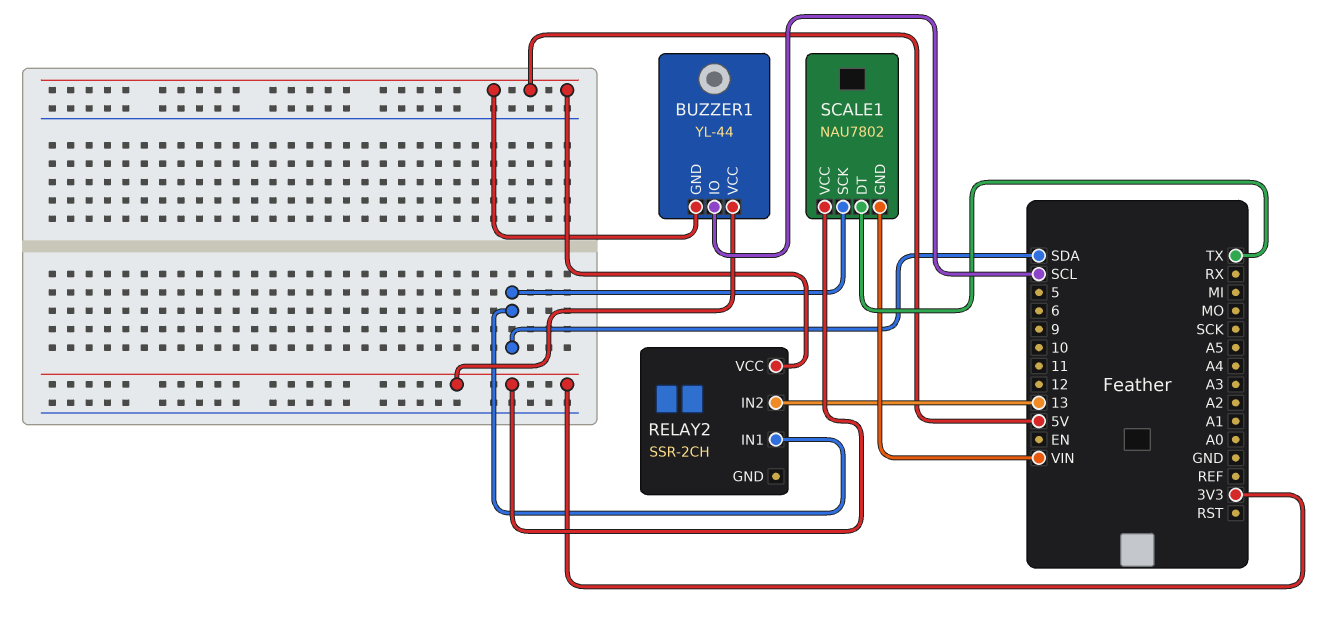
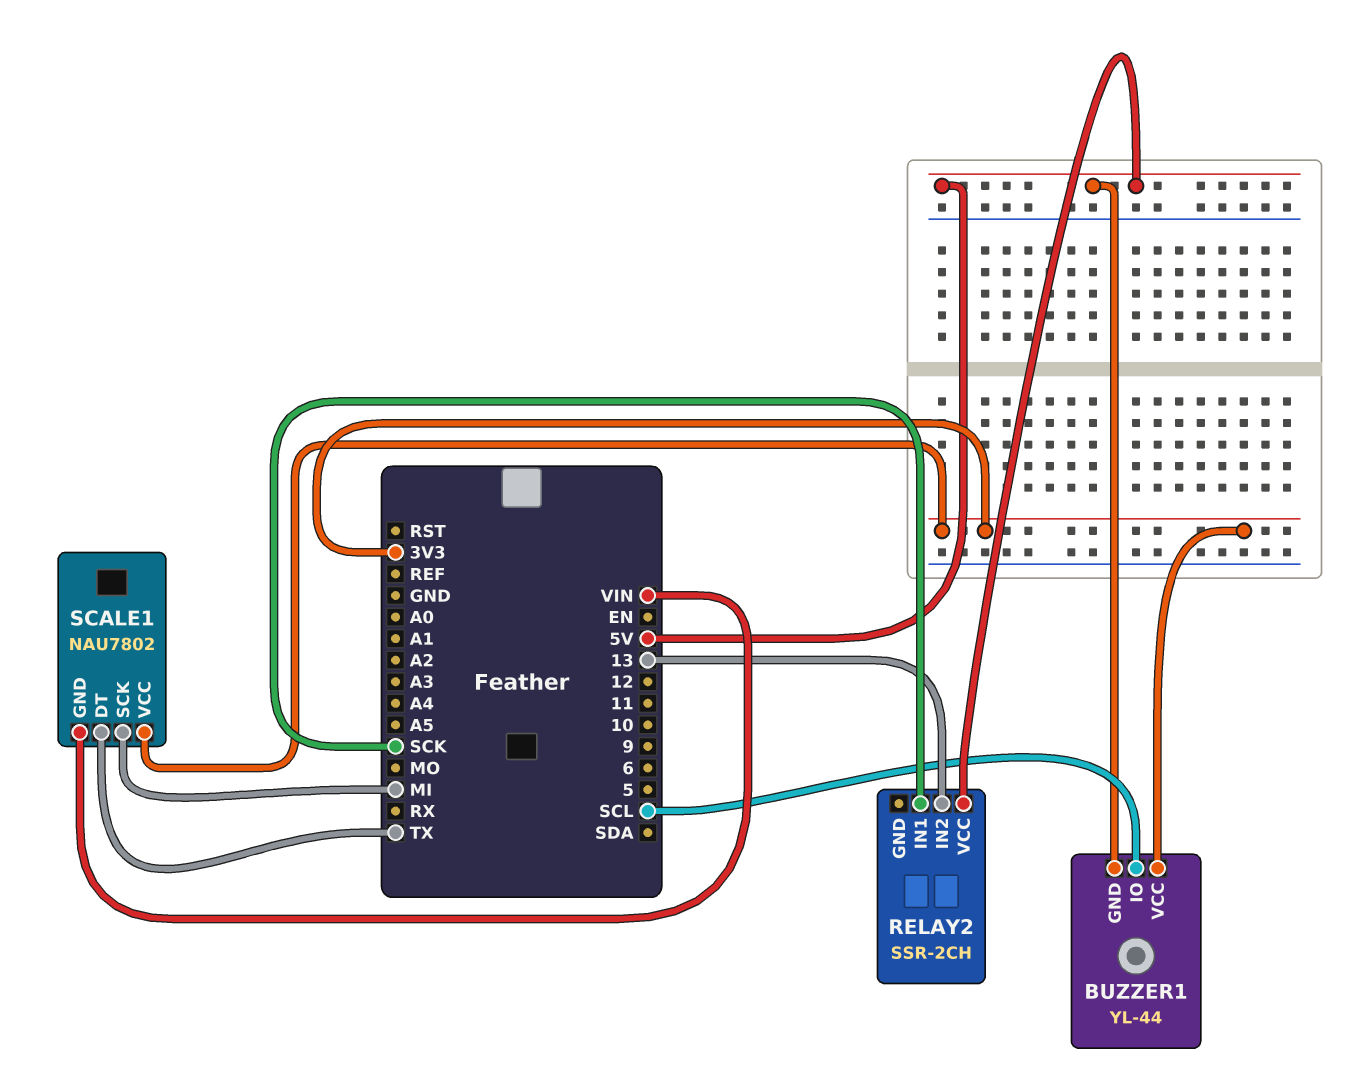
RELAY2 pin IN1: SDA -> SCK
SCALE1 pin SCK: SDA -> MI

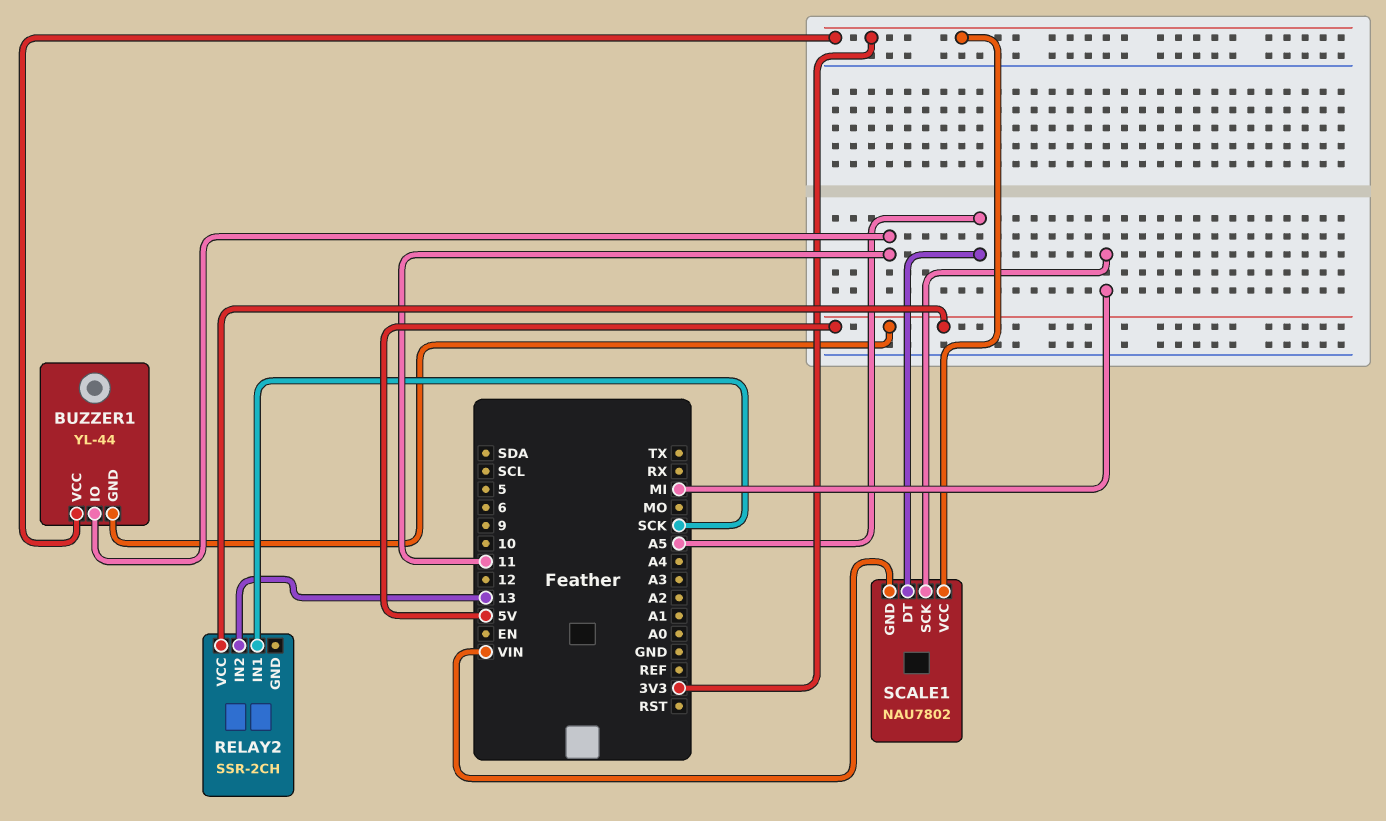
BUZZER1 pin IO: SCL -> 11
SCALE1 pin DT: TX -> A5

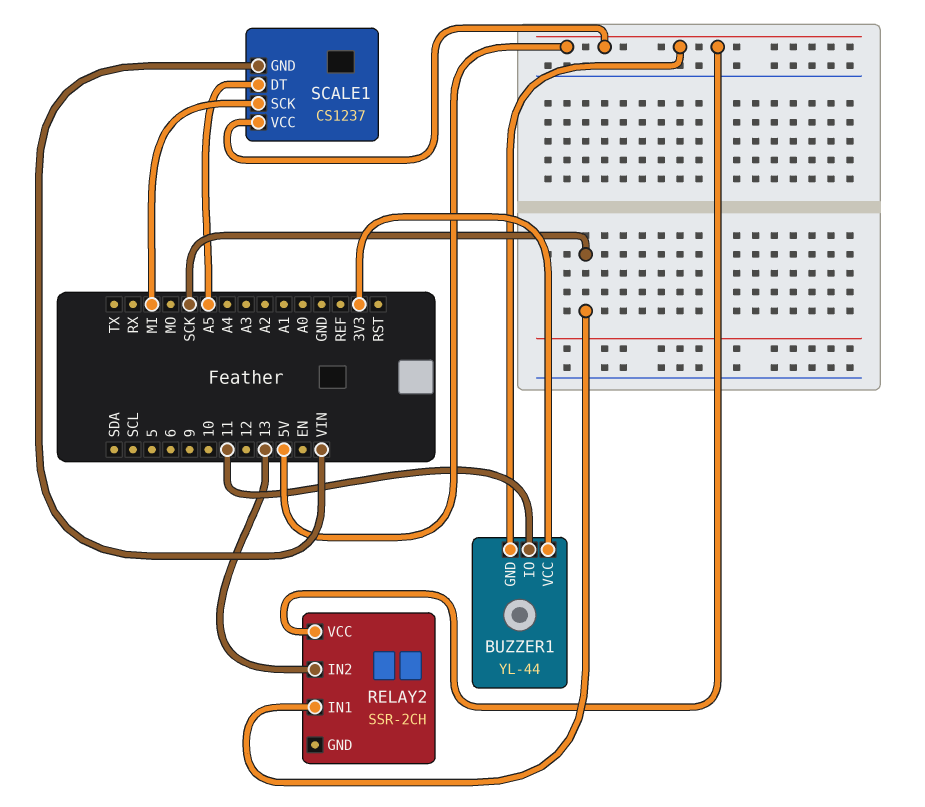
SCALE1: NAU7802 -> CS1237
SCALE1 pin VCC: 3V3 -> 5V

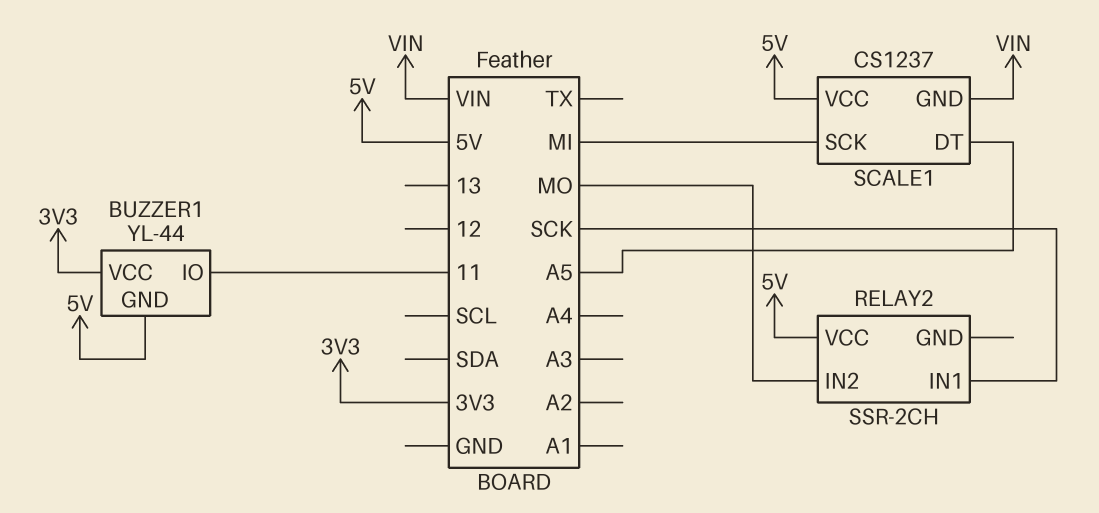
RELAY2 pin IN2: 13 -> MO

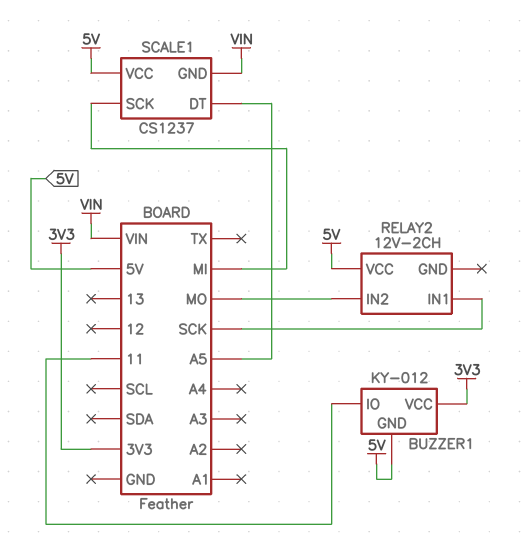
BUZZER1: YL-44 -> KY-012
RELAY2: SSR-2CH -> 12V-2CH

